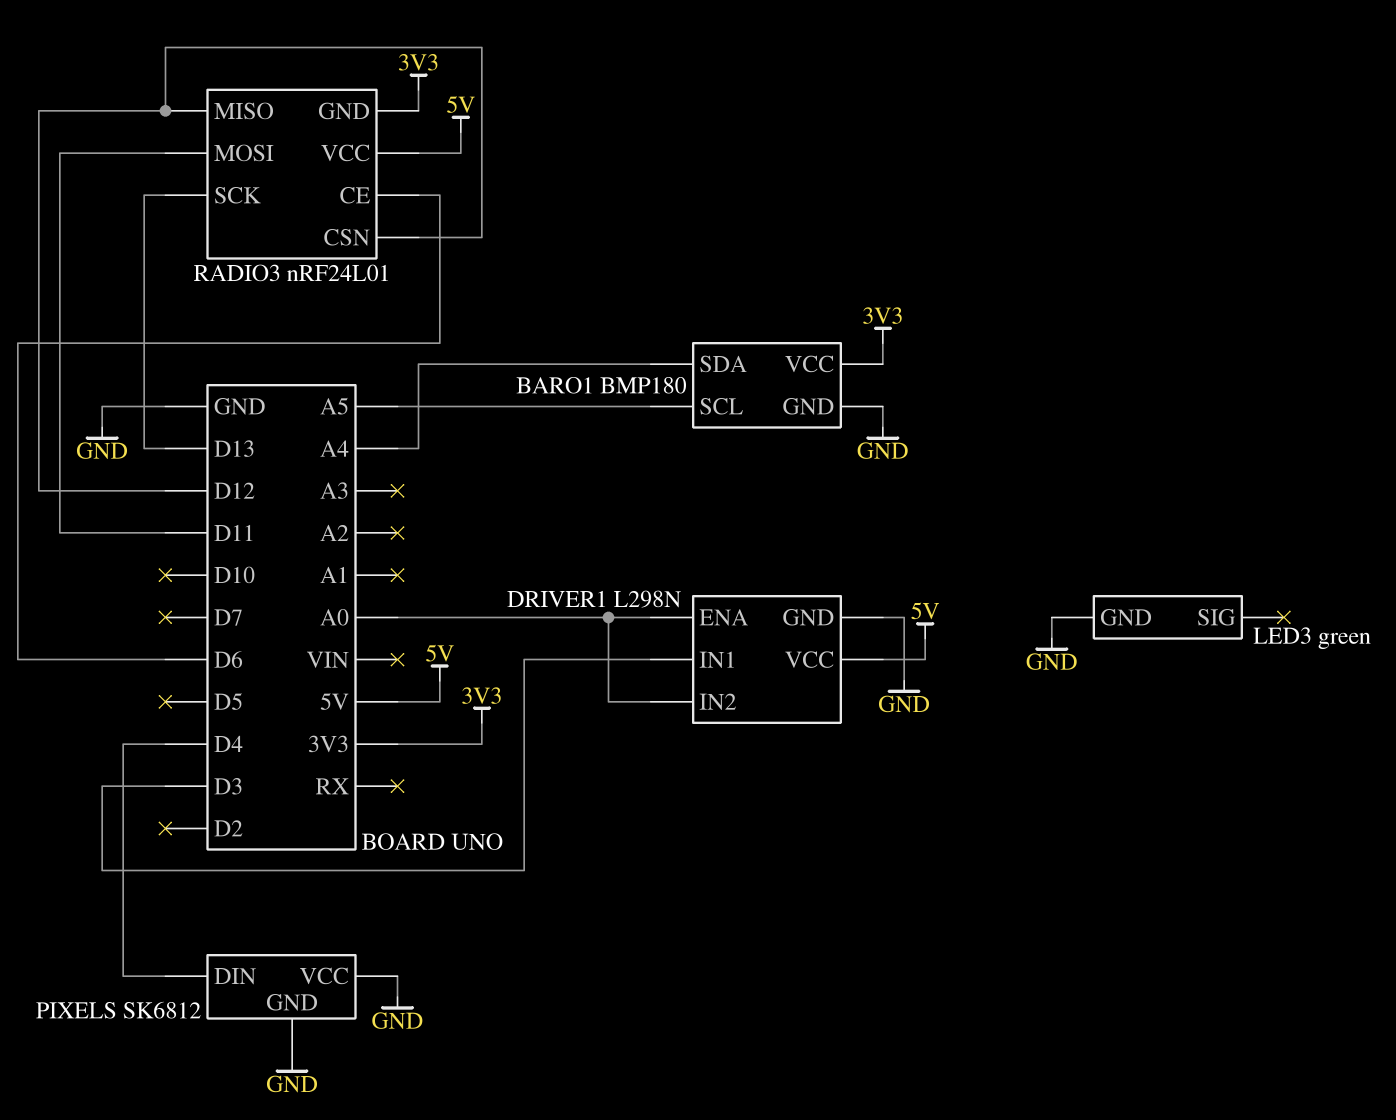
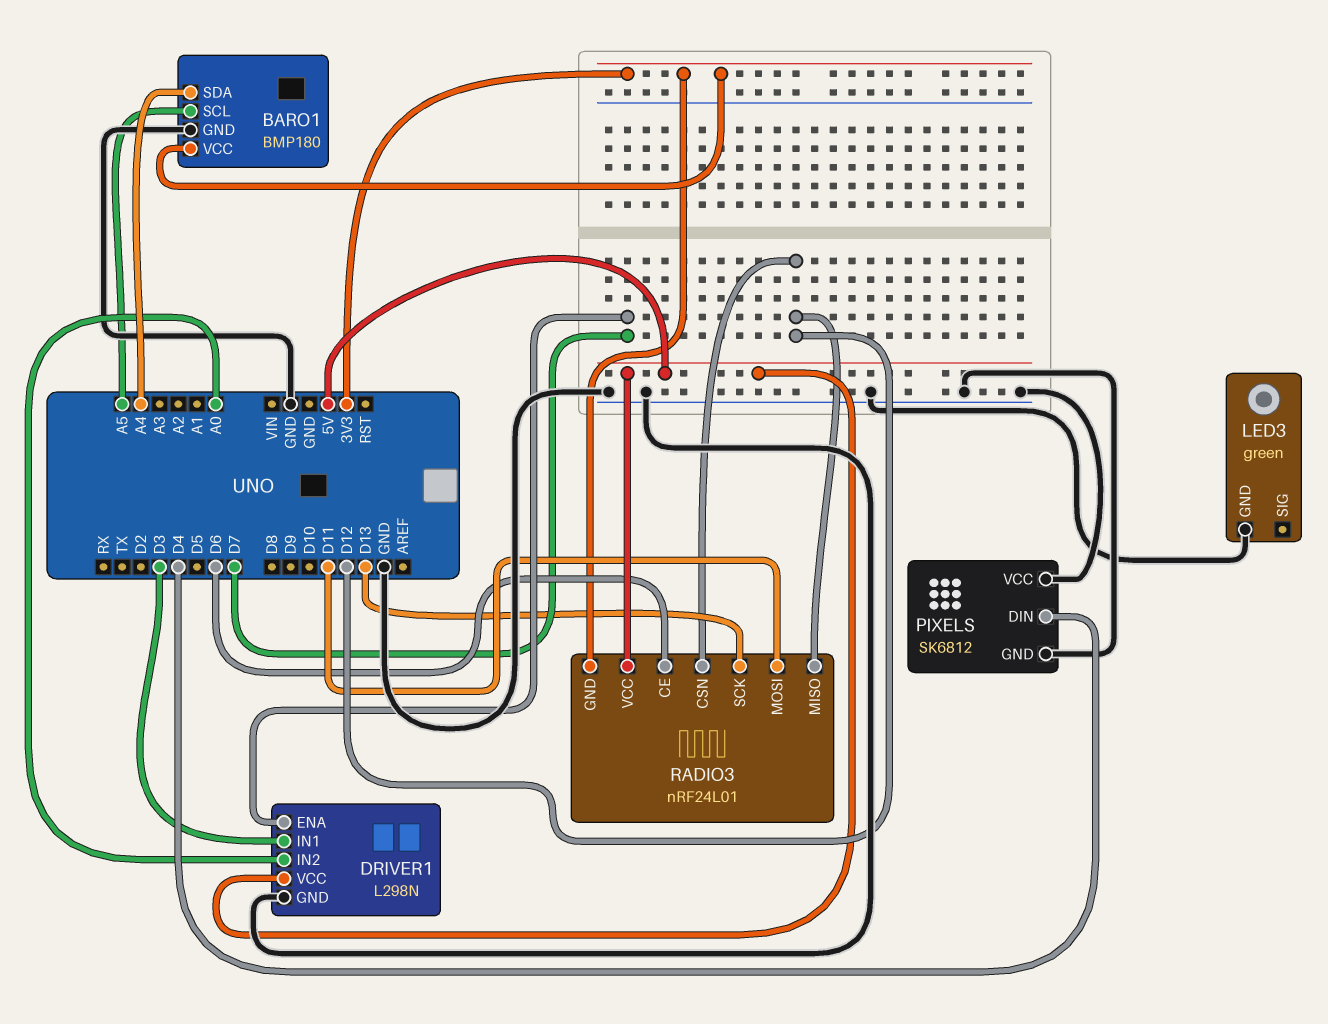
DRIVER1 pin ENA: A0 -> D7

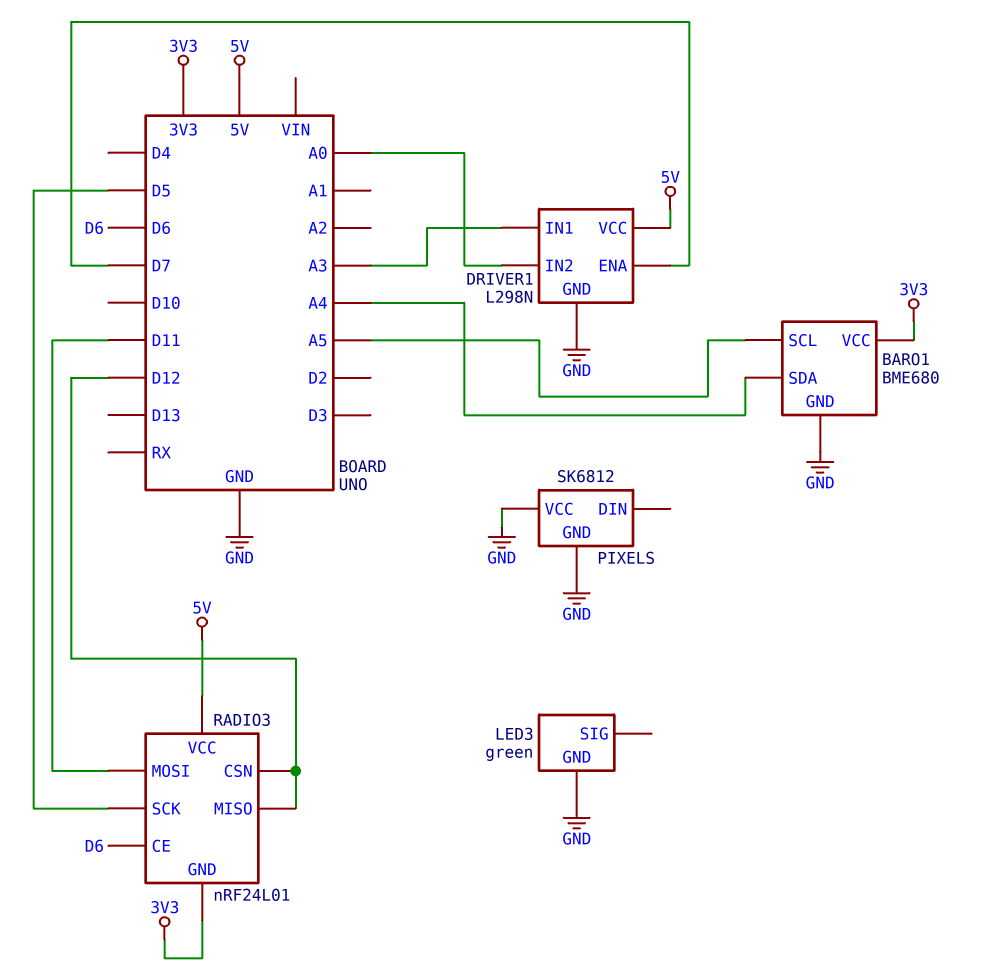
BARO1: BMP180 -> BME680
DRIVER1 pin IN1: D3 -> A3
PIXELS pin DIN: D4 -> none
RADIO3 pin SCK: D13 -> D5

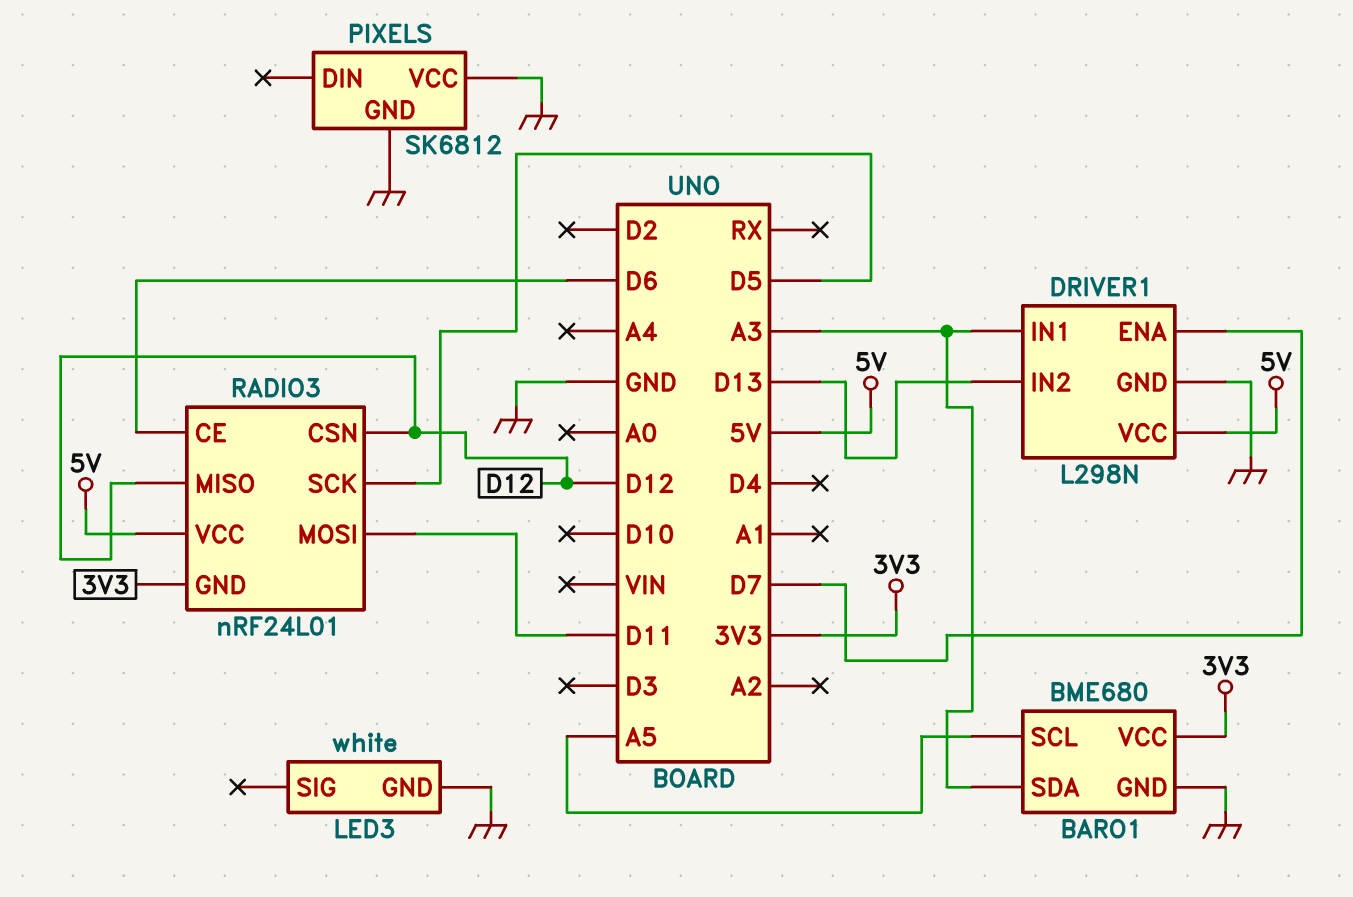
BARO1 pin SDA: A4 -> A3
DRIVER1 pin IN2: A0 -> D13
LED3: green -> white

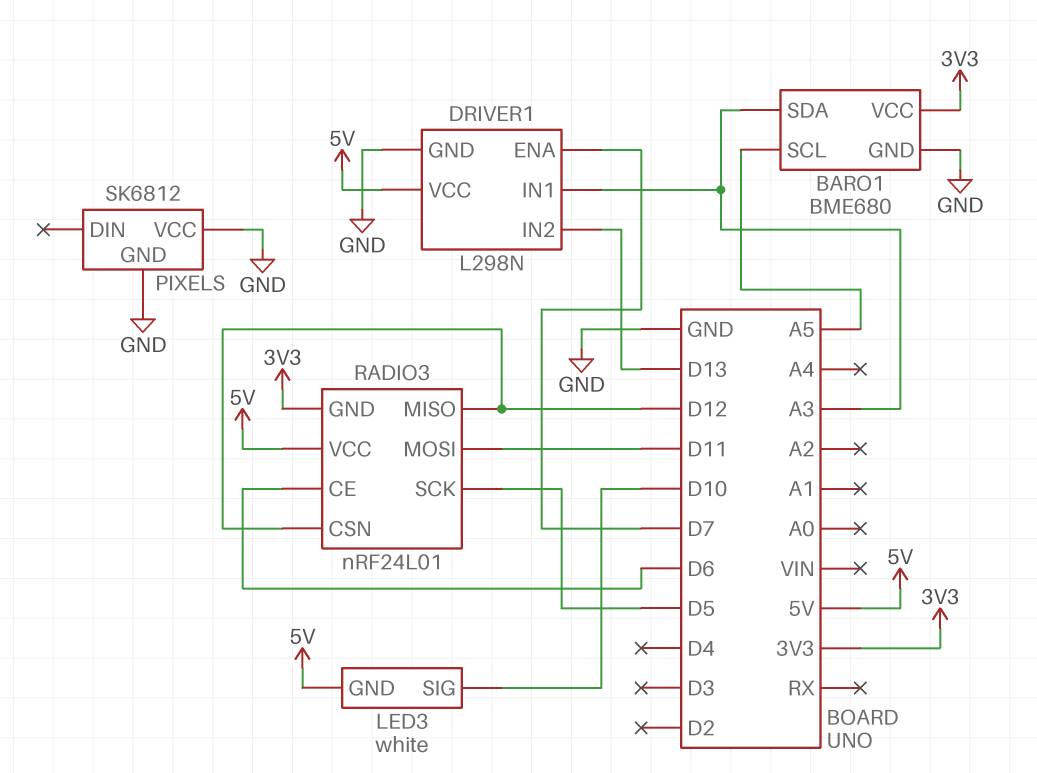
LED3 pin GND: GND -> 5V
LED3 pin SIG: none -> D10

